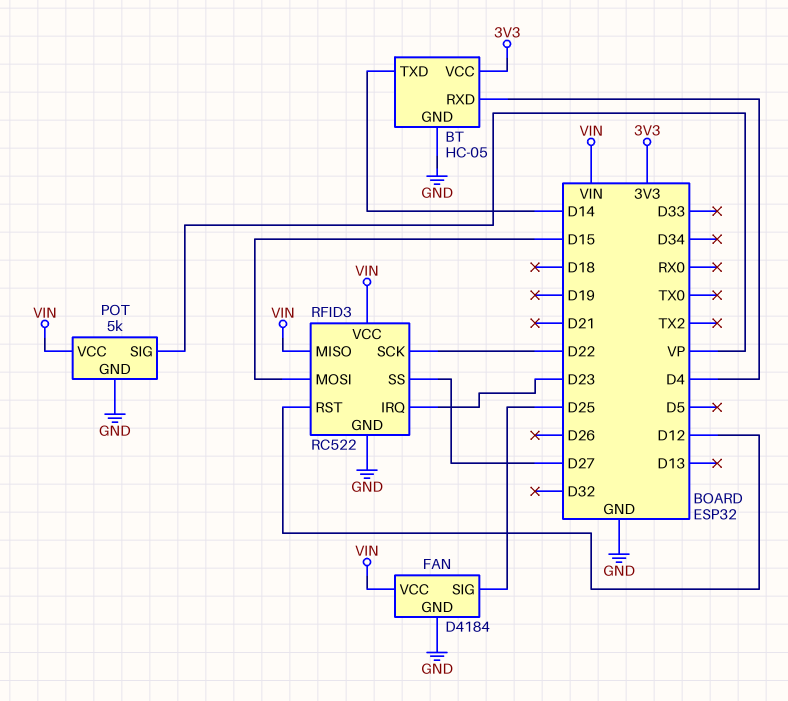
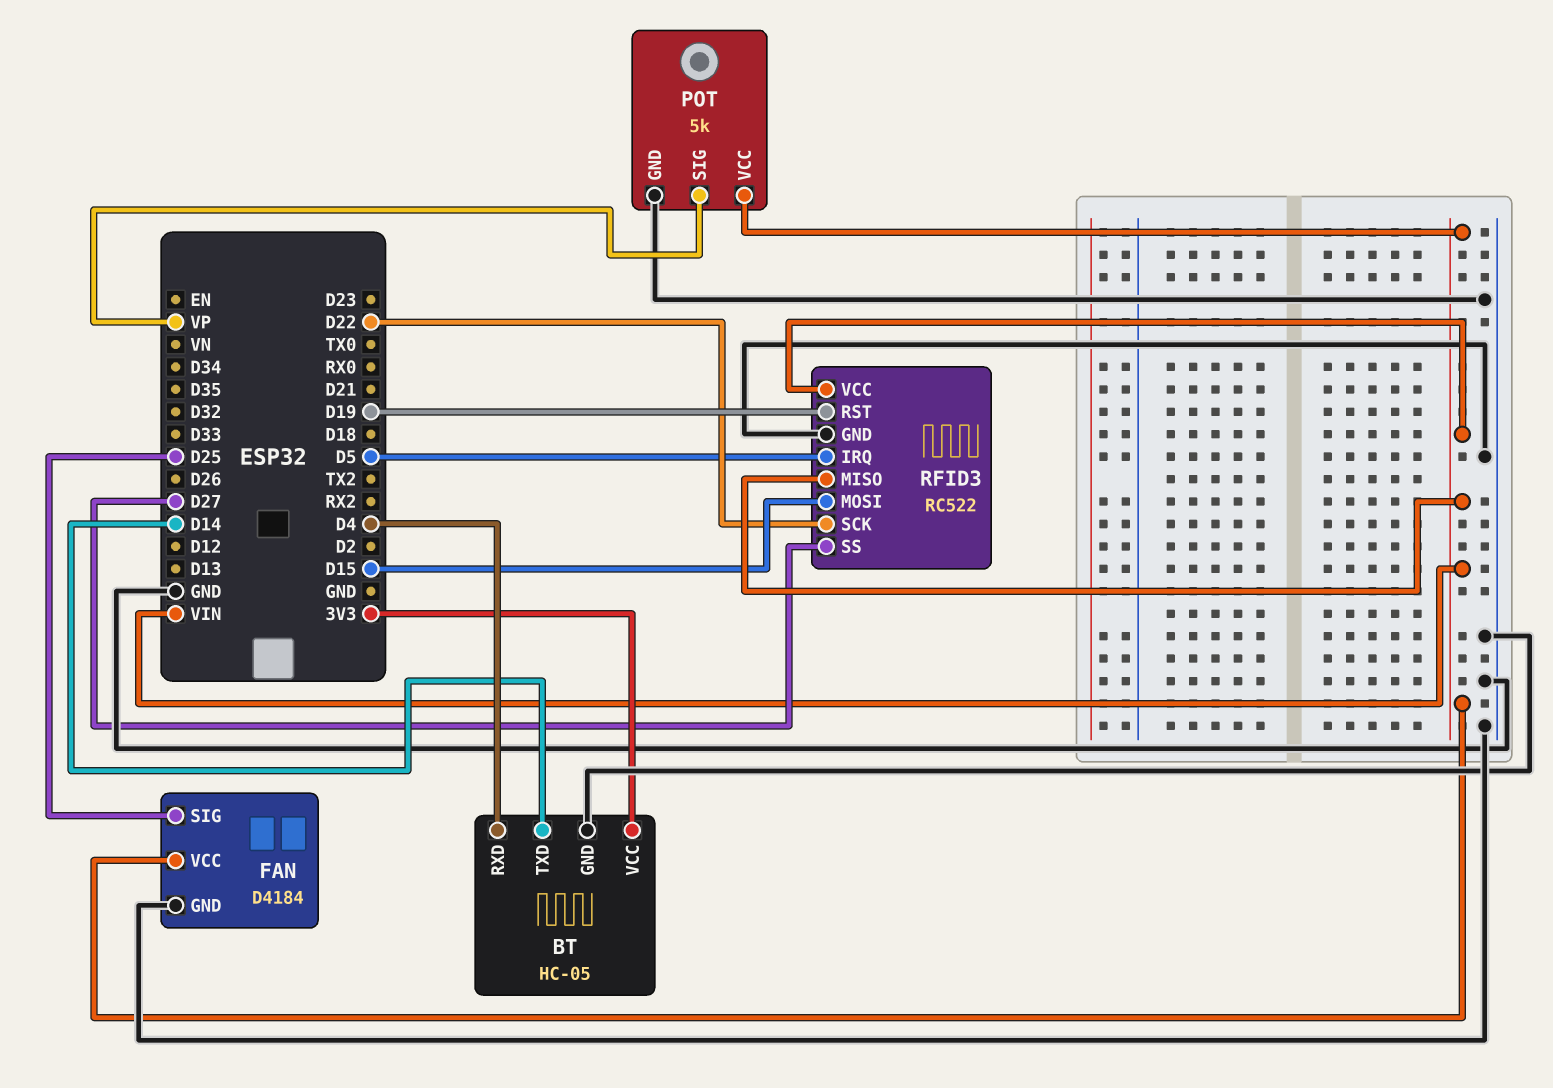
RFID3 pin IRQ: D23 -> D5
RFID3 pin RST: D12 -> D19

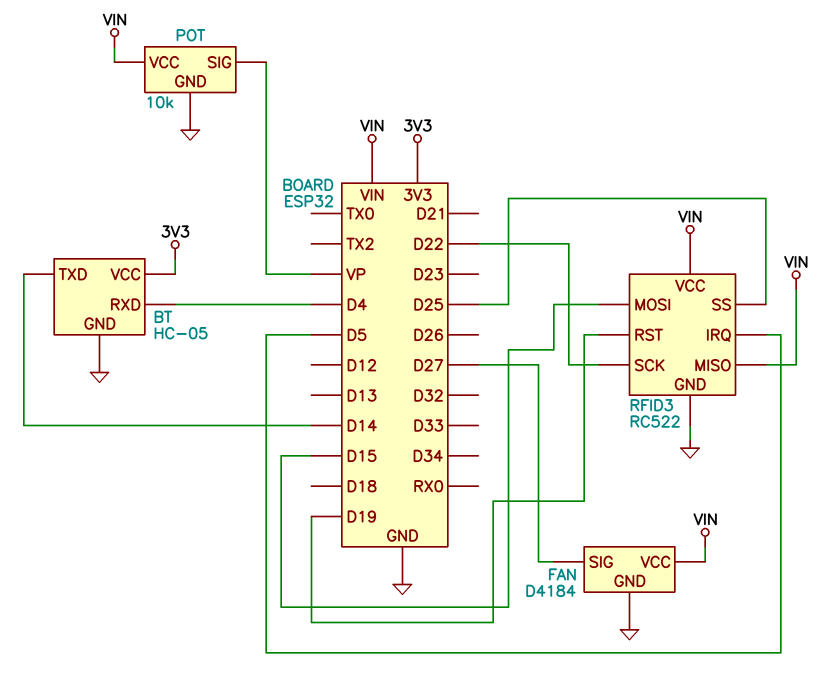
FAN pin SIG: D25 -> D27
POT: 5k -> 10k
RFID3 pin SS: D27 -> D25

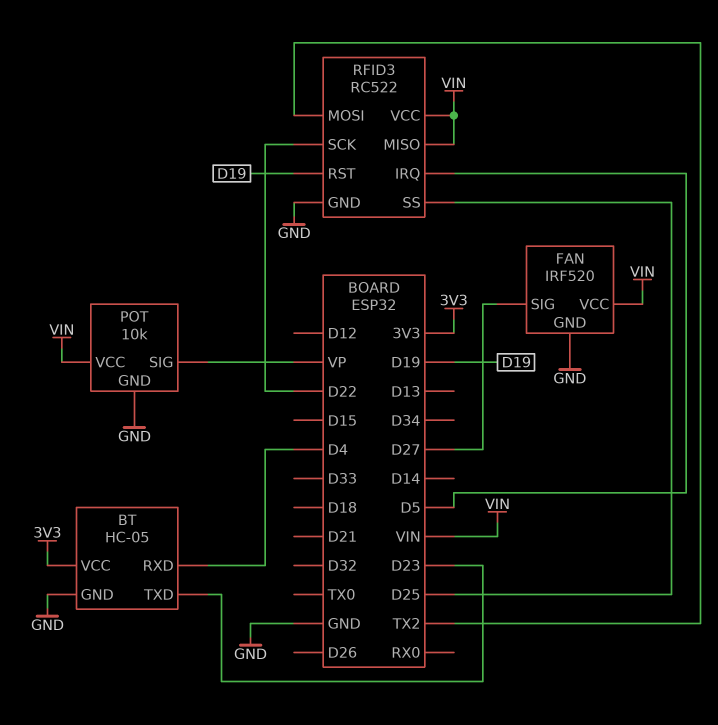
BT pin TXD: D14 -> D23
FAN: D4184 -> IRF520
RFID3 pin MOSI: D15 -> TX2

